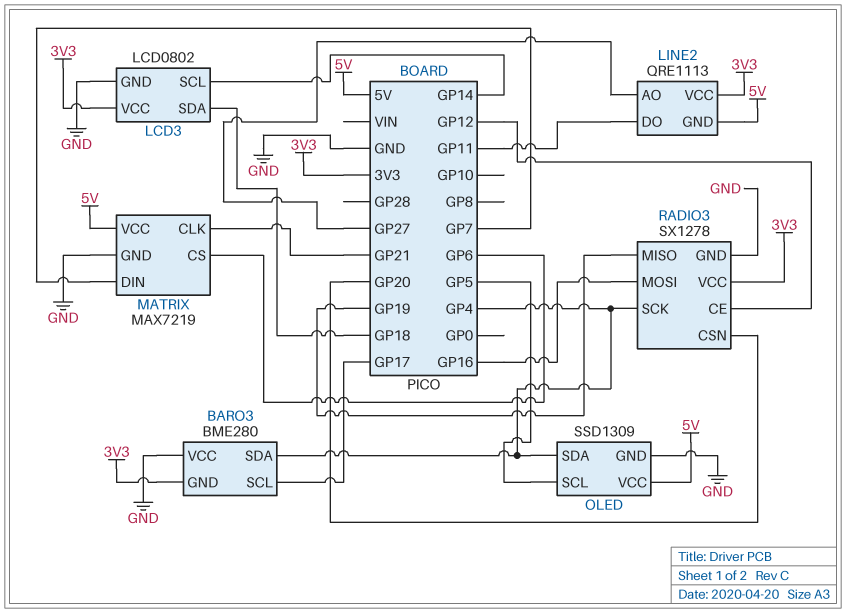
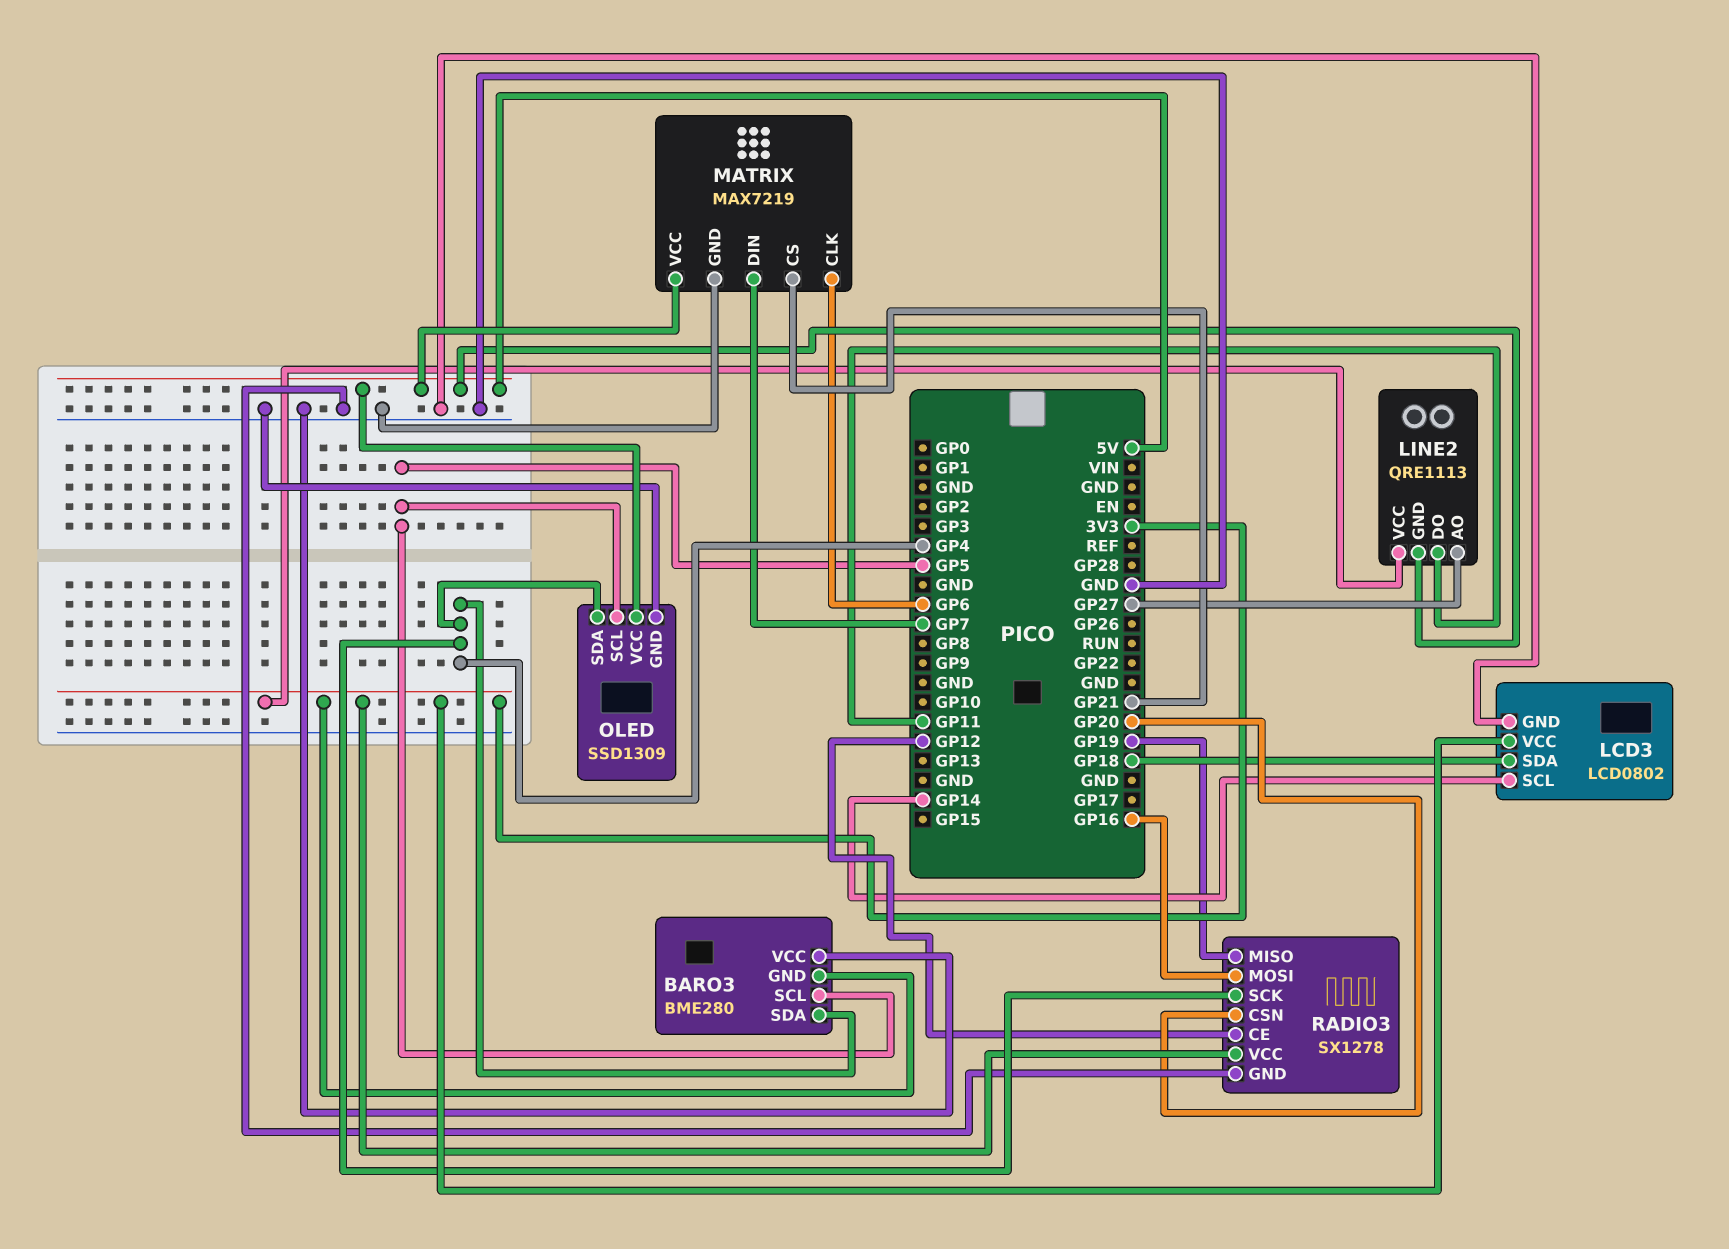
BARO3 pin SCL: GP17 -> GP5
MATRIX pin CLK: GP21 -> GP6
MATRIX pin CS: GP6 -> GP21

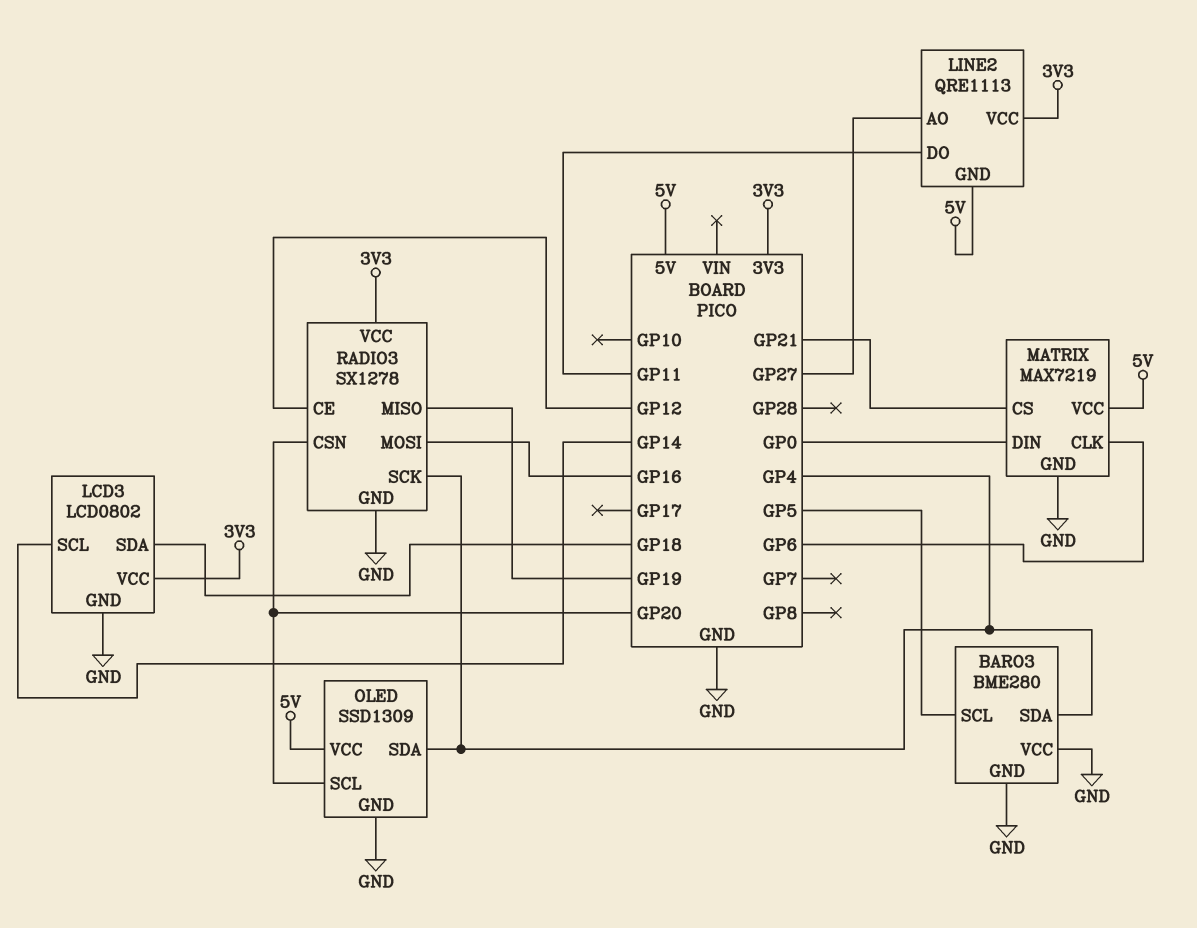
BARO3 pin GND: 3V3 -> GND
MATRIX pin DIN: GP7 -> GP0
OLED pin SCL: GP5 -> GP20

